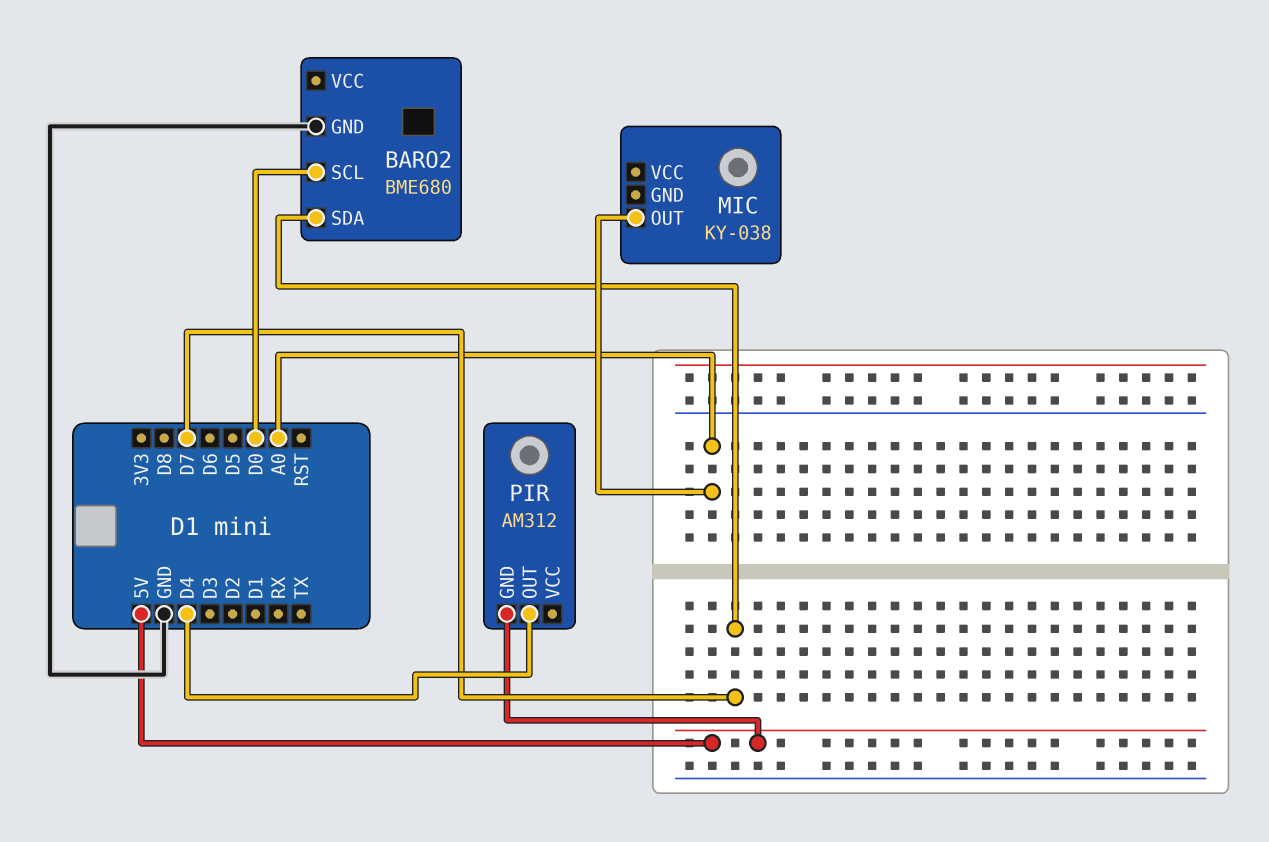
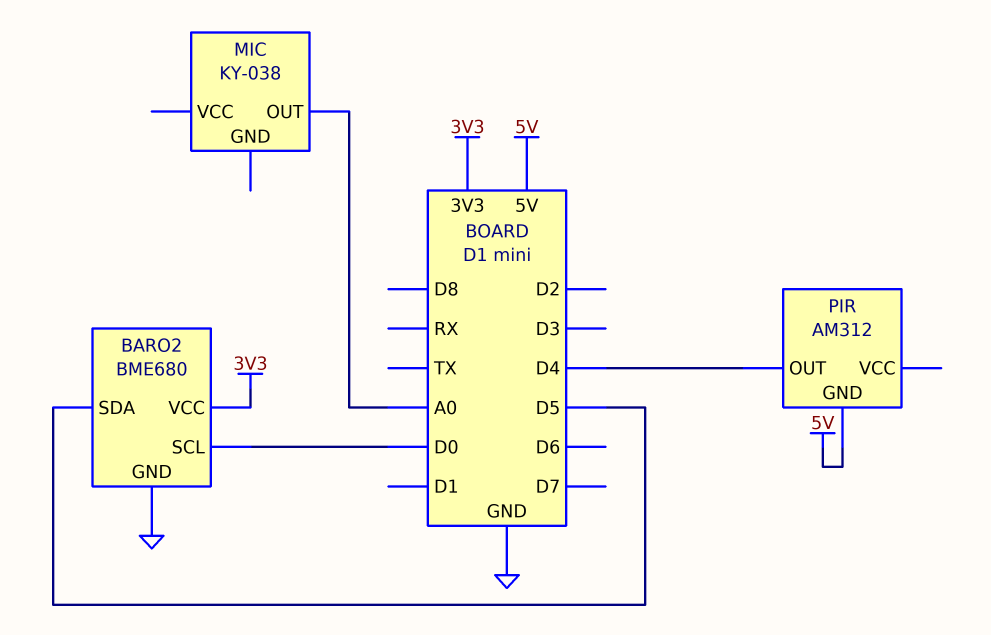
BARO2 pin SDA: D7 -> D5
BARO2 pin VCC: none -> 3V3

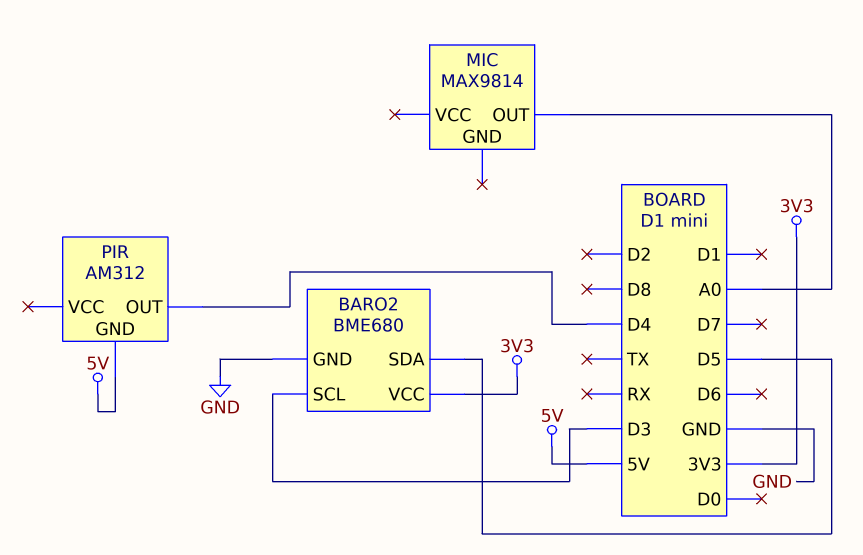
BARO2 pin SCL: D0 -> D3
MIC: KY-038 -> MAX9814

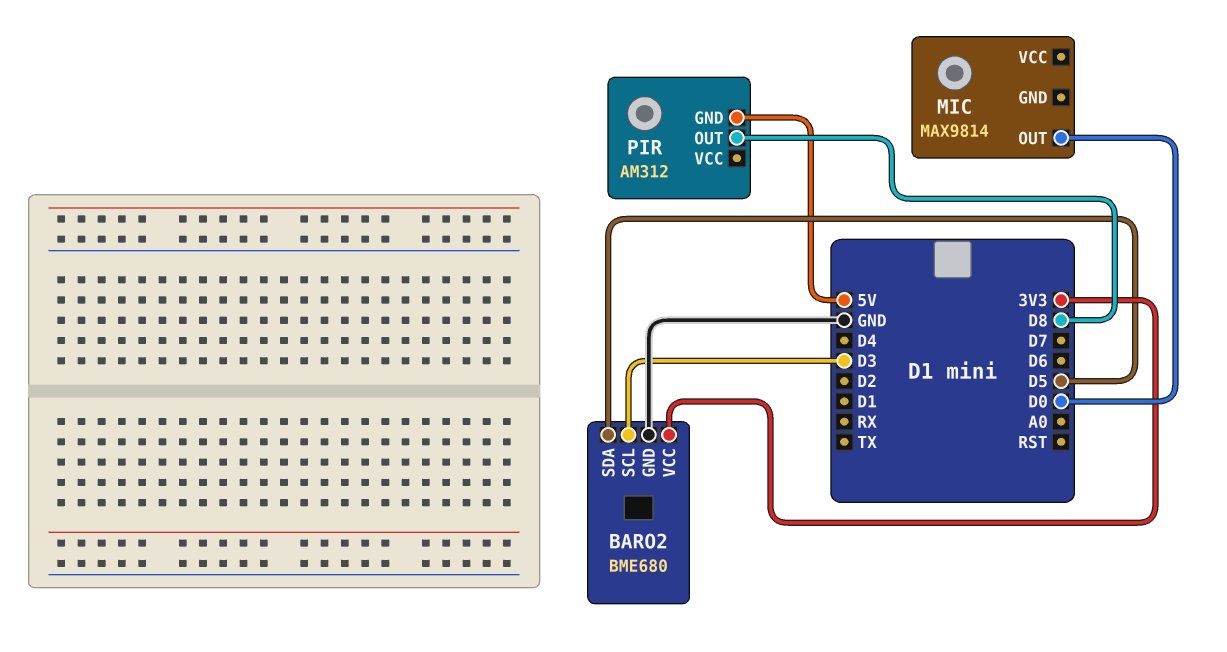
MIC pin OUT: A0 -> D0
PIR pin OUT: D4 -> D8

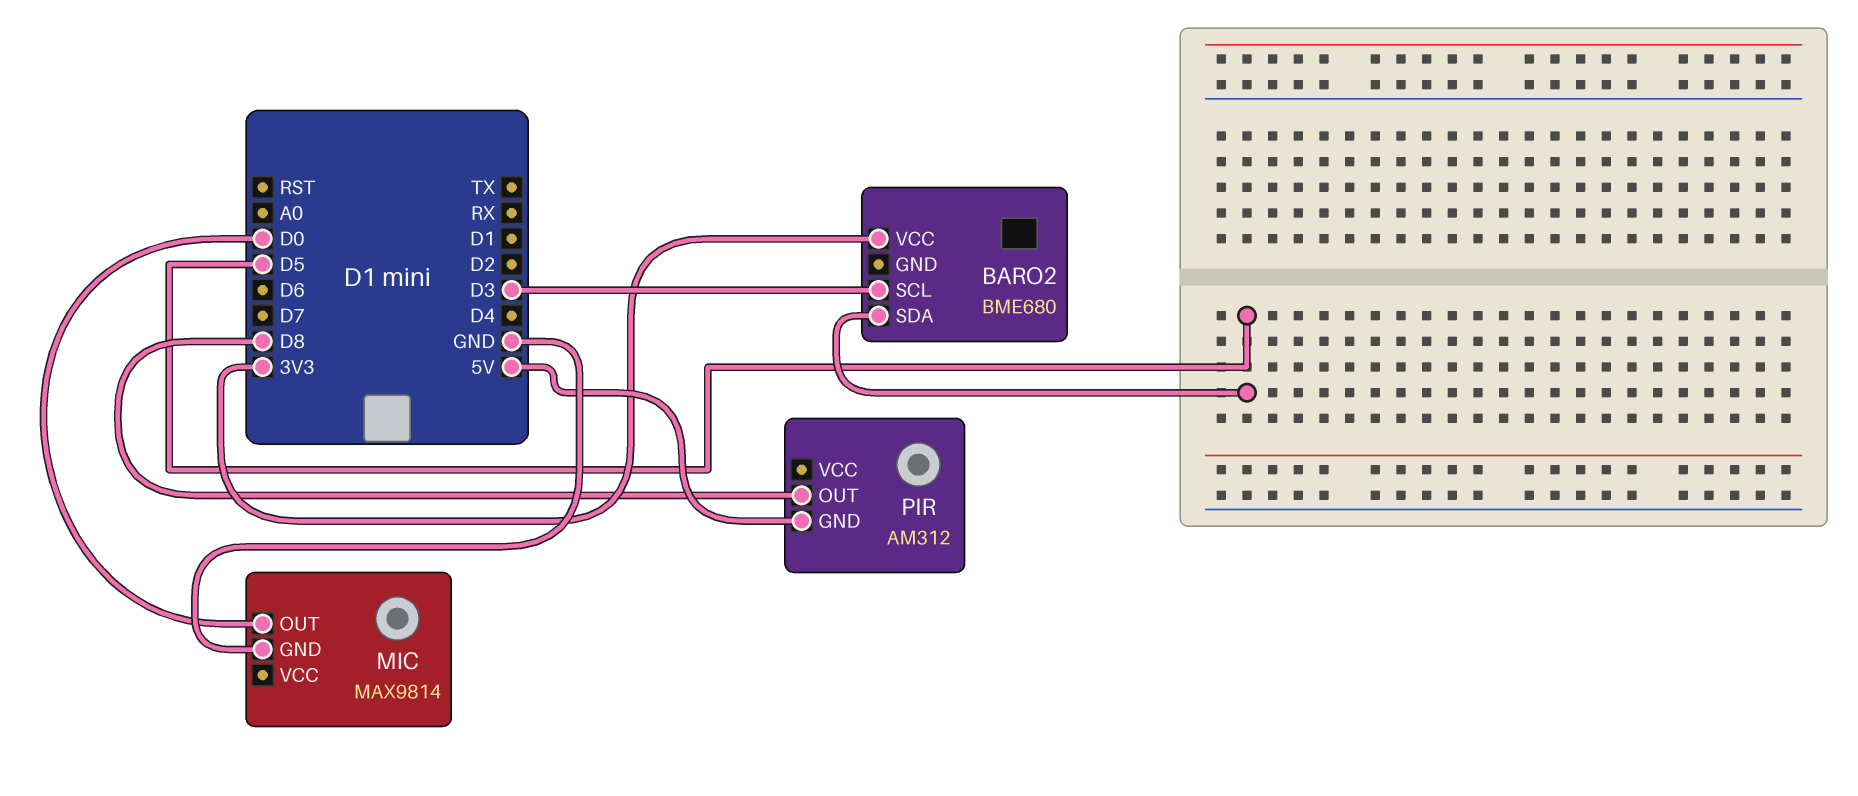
BARO2 pin GND: GND -> none
MIC pin GND: none -> GND

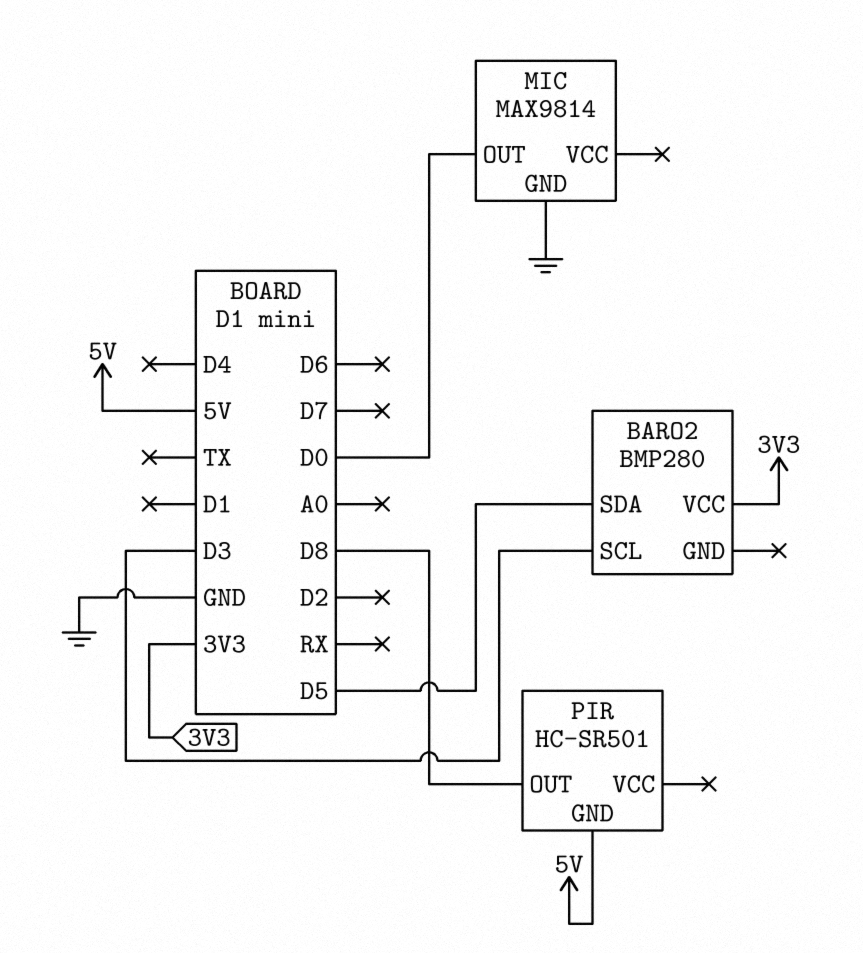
BARO2: BME680 -> BMP280
PIR: AM312 -> HC-SR501

